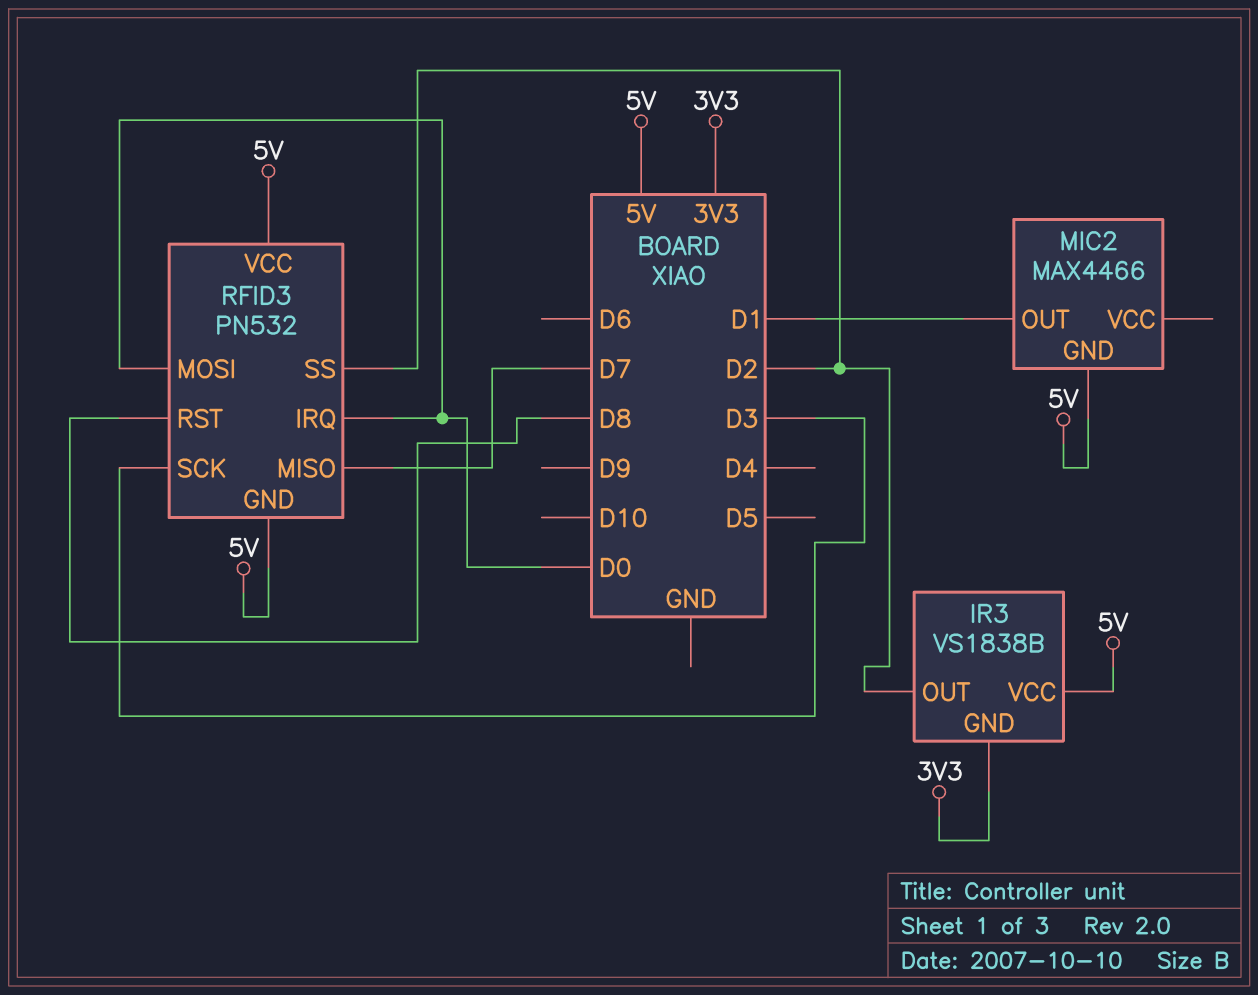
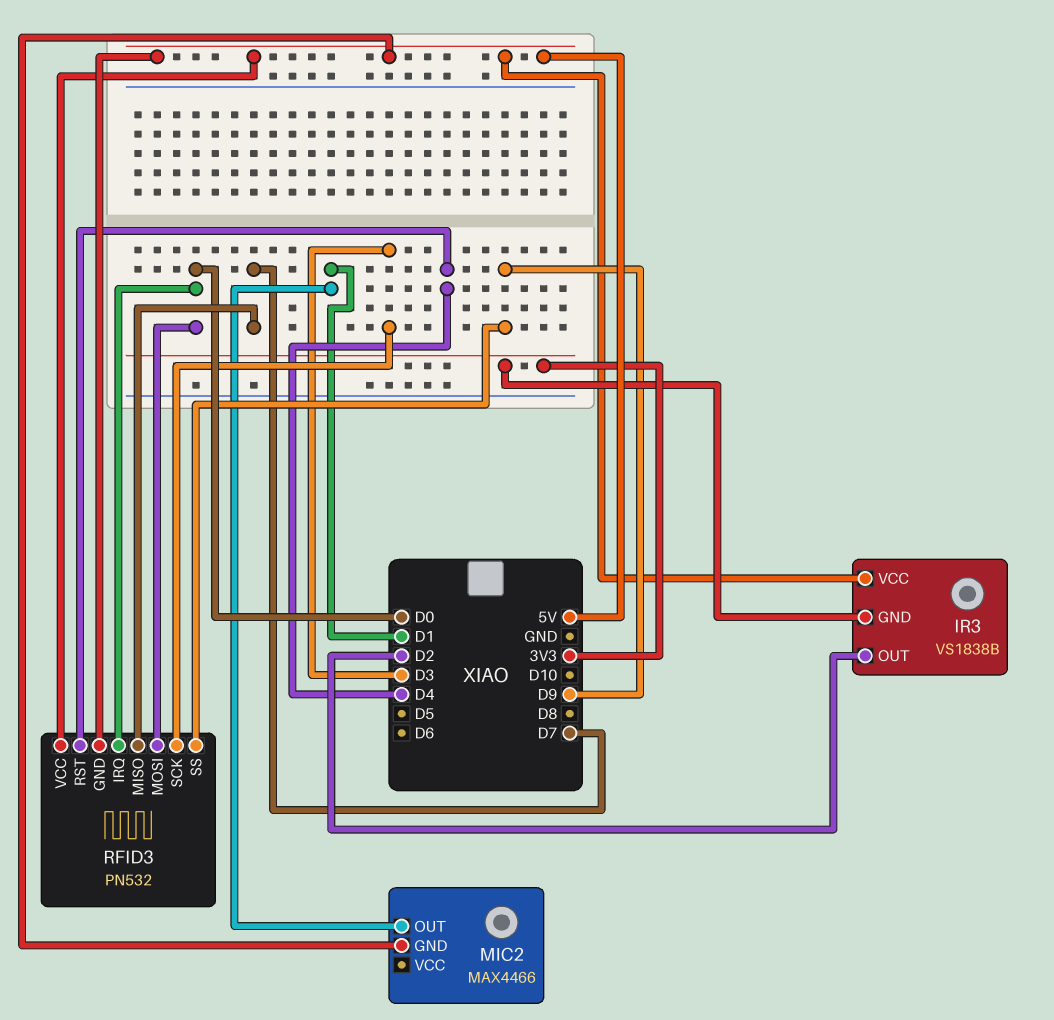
RFID3 pin RST: D8 -> D4
RFID3 pin SS: D2 -> D9

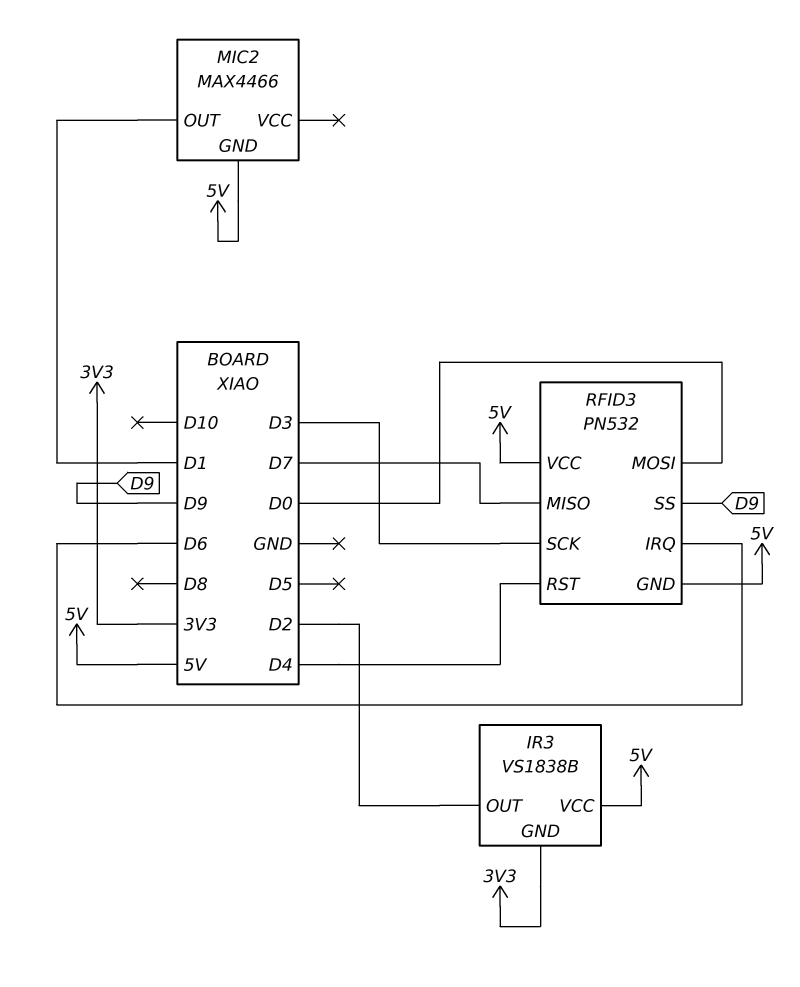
RFID3 pin IRQ: D0 -> D6

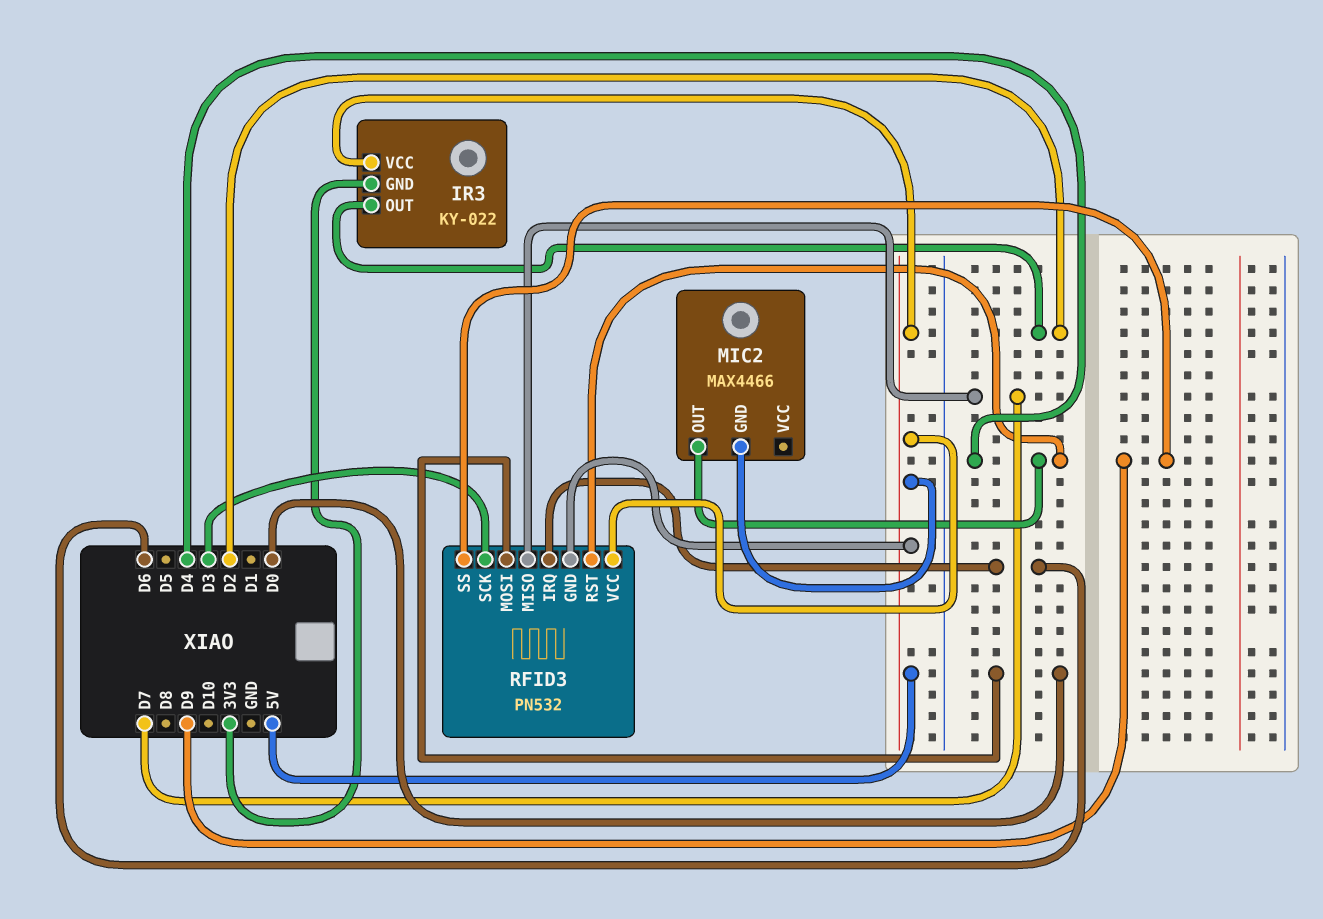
IR3: VS1838B -> KY-022
MIC2 pin OUT: D1 -> D4

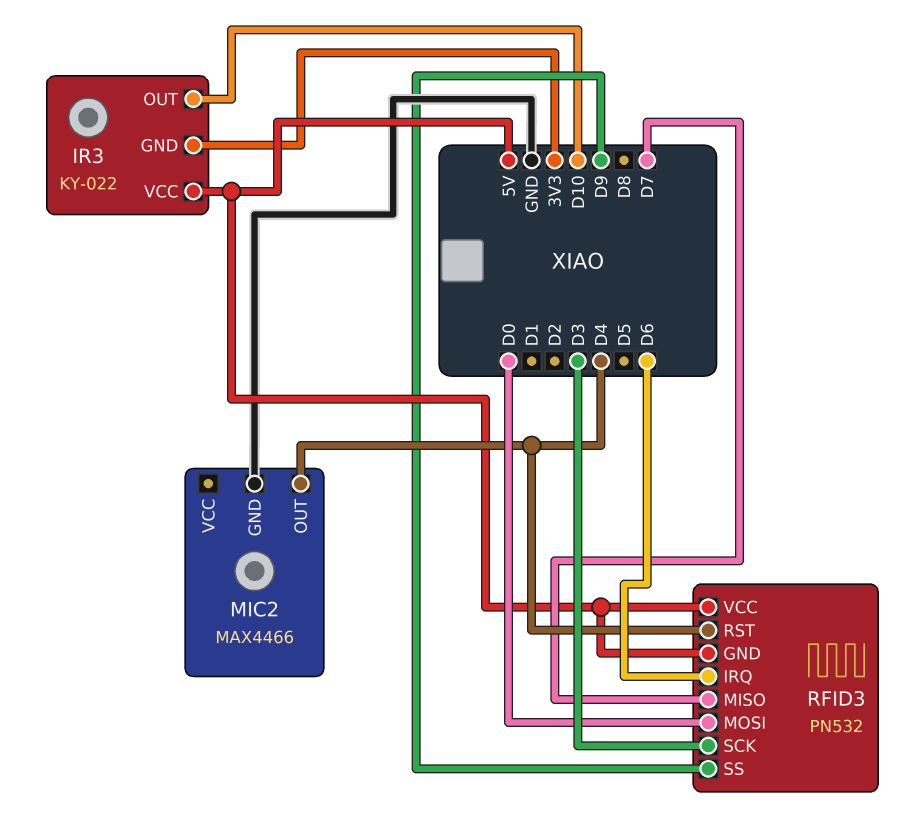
IR3 pin OUT: D2 -> D10
MIC2 pin GND: 5V -> GND

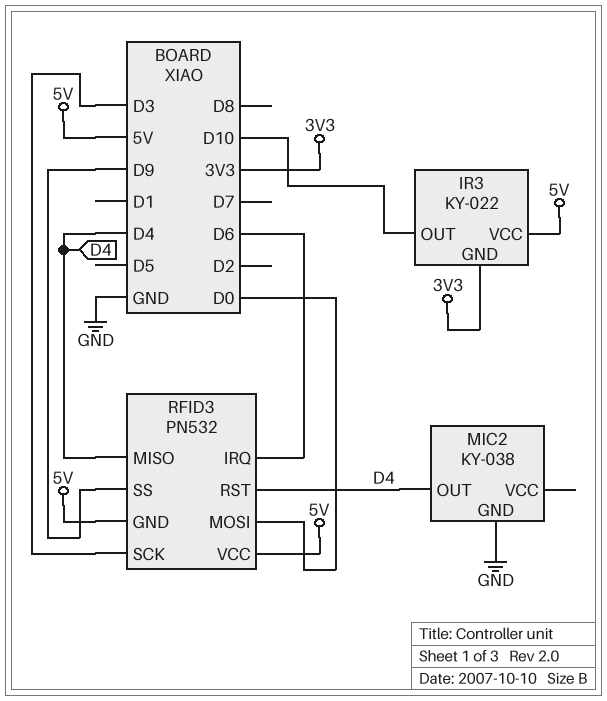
MIC2: MAX4466 -> KY-038
RFID3 pin MISO: D7 -> D4

